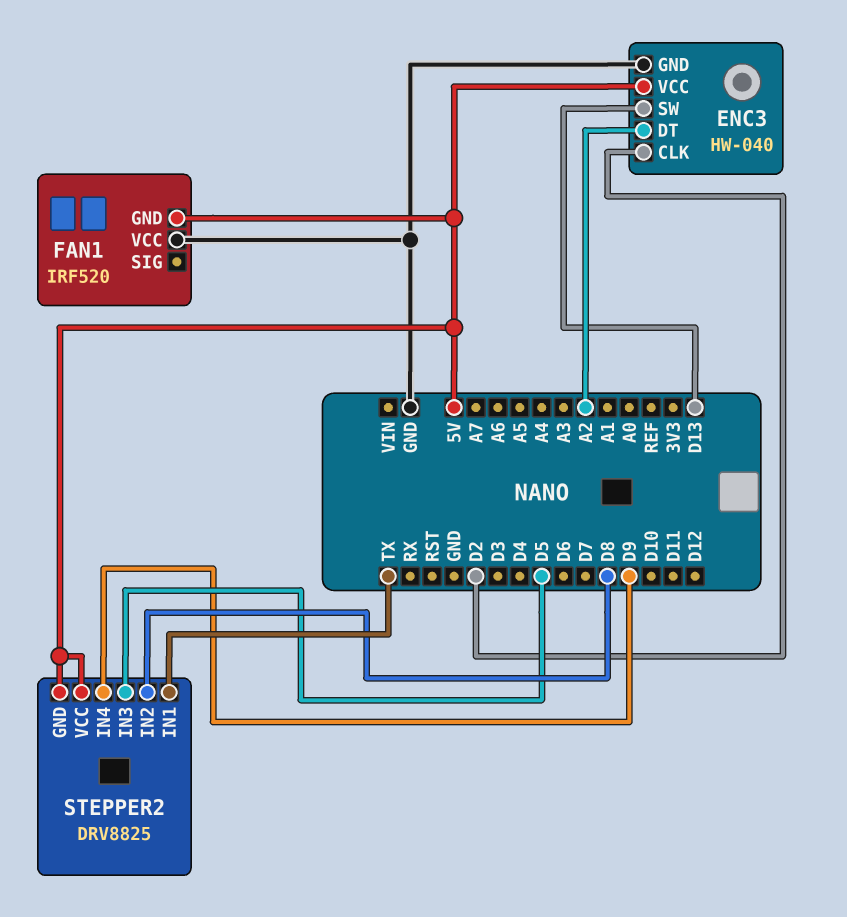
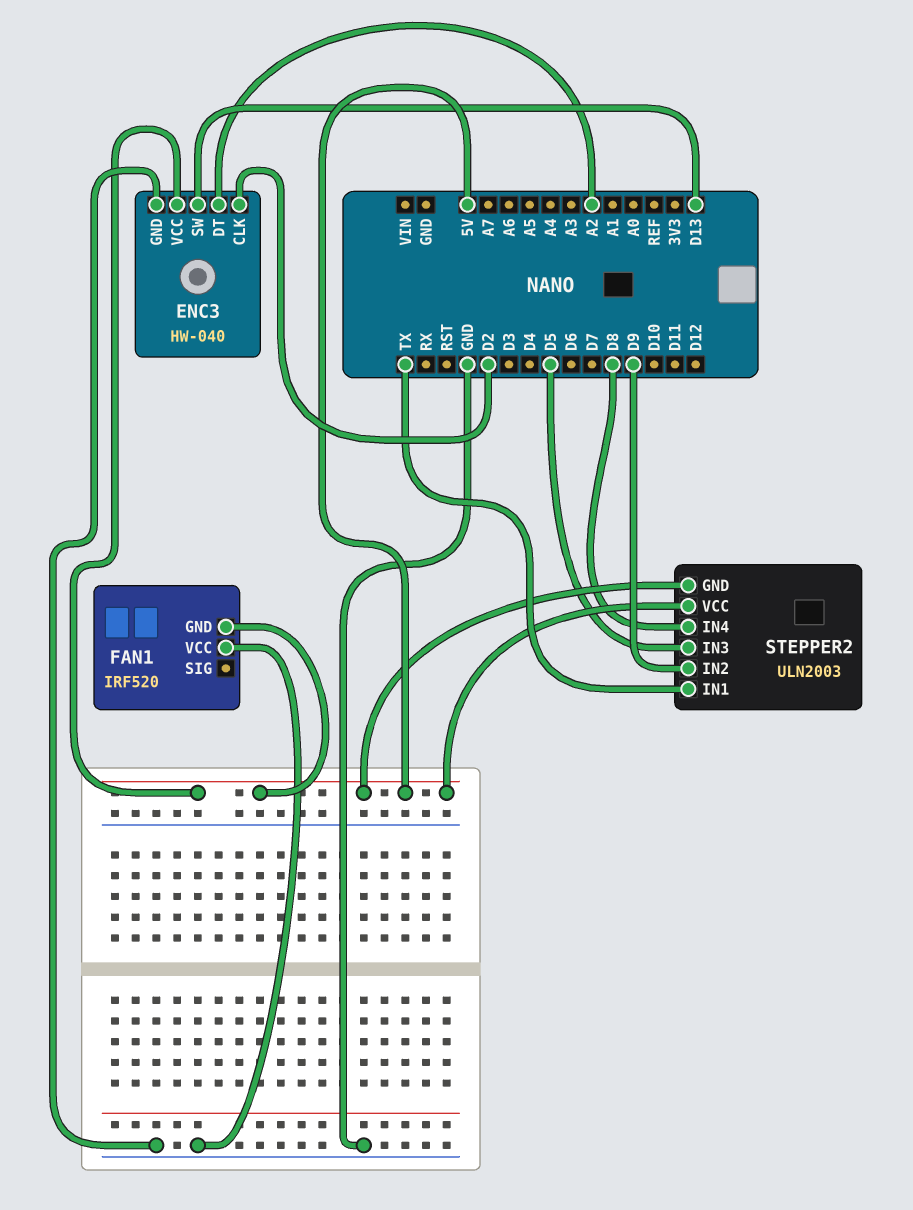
STEPPER2: DRV8825 -> ULN2003
STEPPER2 pin IN2: D8 -> D9
STEPPER2 pin IN4: D9 -> D8

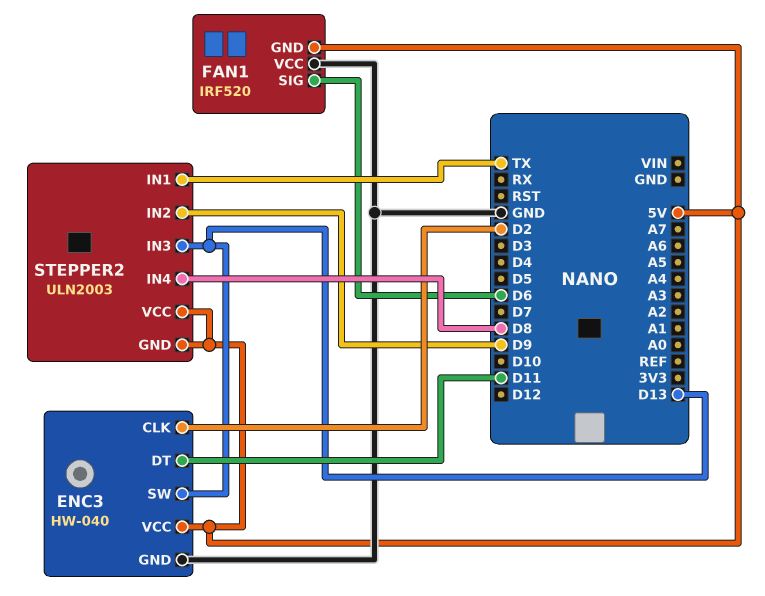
ENC3 pin DT: A2 -> D11
FAN1 pin SIG: none -> D6
STEPPER2 pin IN3: D5 -> D13

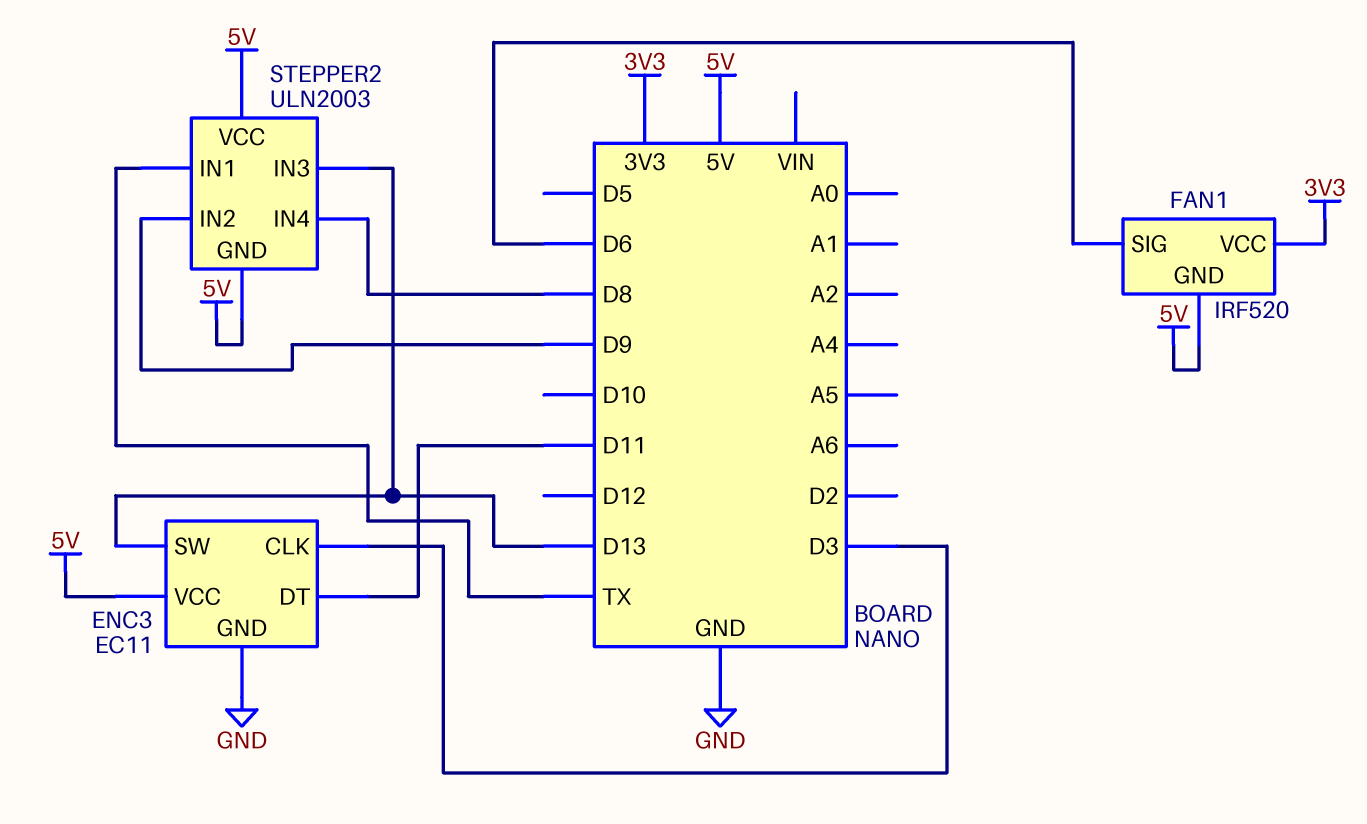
ENC3: HW-040 -> EC11
ENC3 pin CLK: D2 -> D3
FAN1 pin VCC: GND -> 3V3

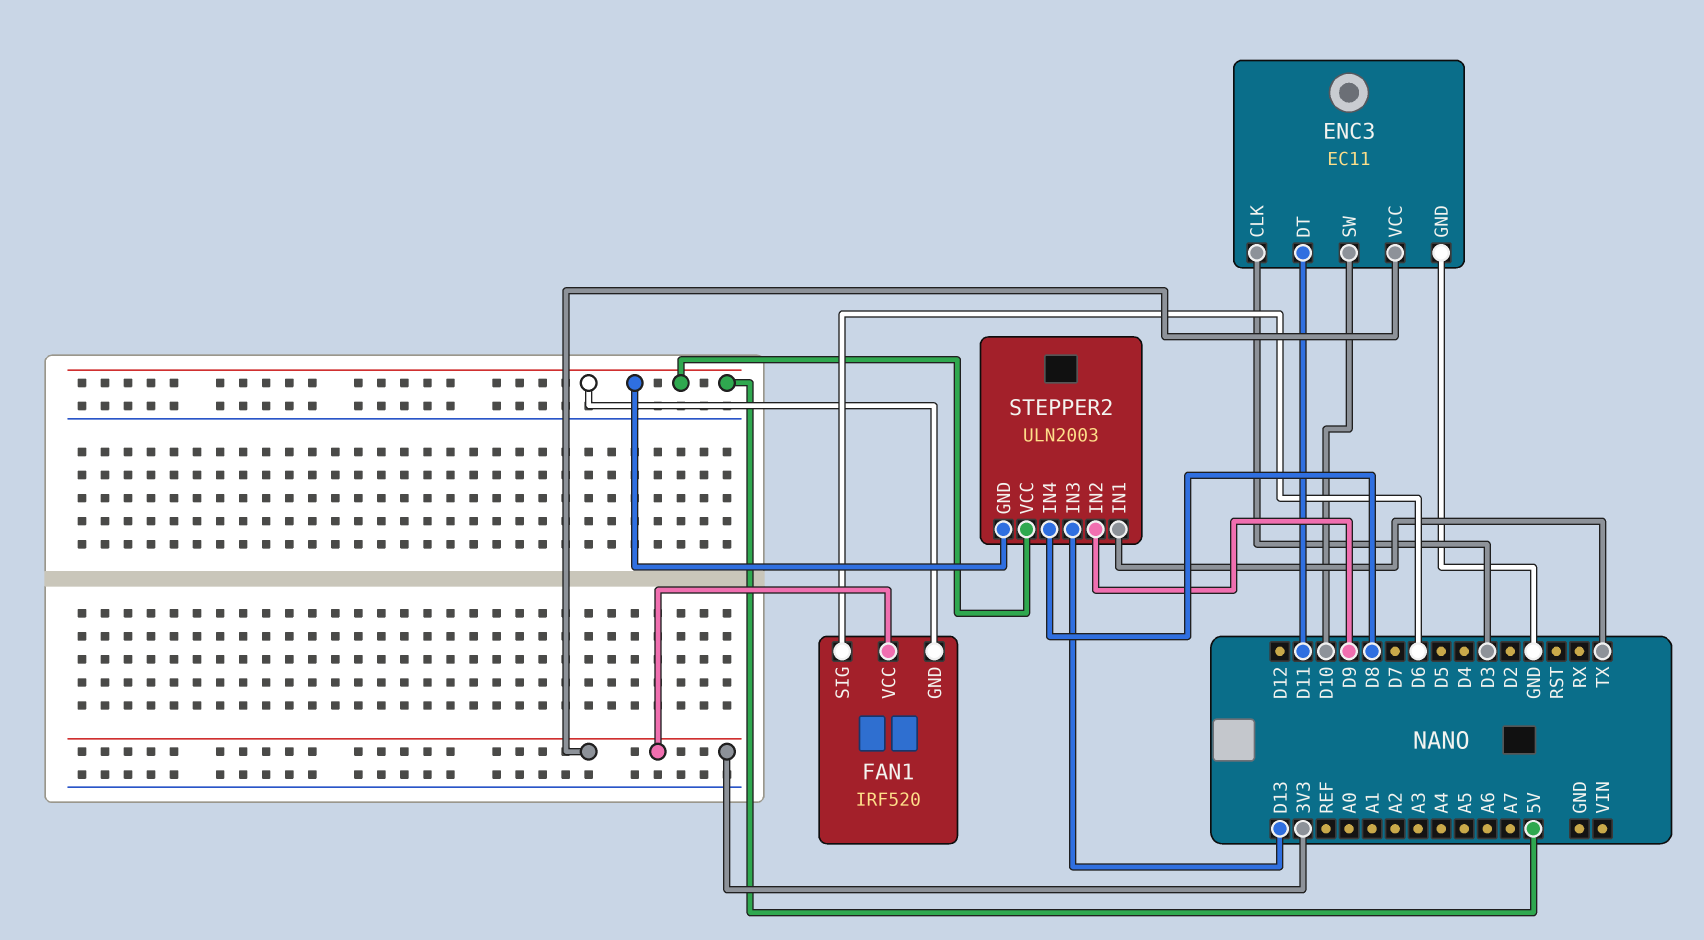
ENC3 pin SW: D13 -> D10
ENC3 pin VCC: 5V -> 3V3

